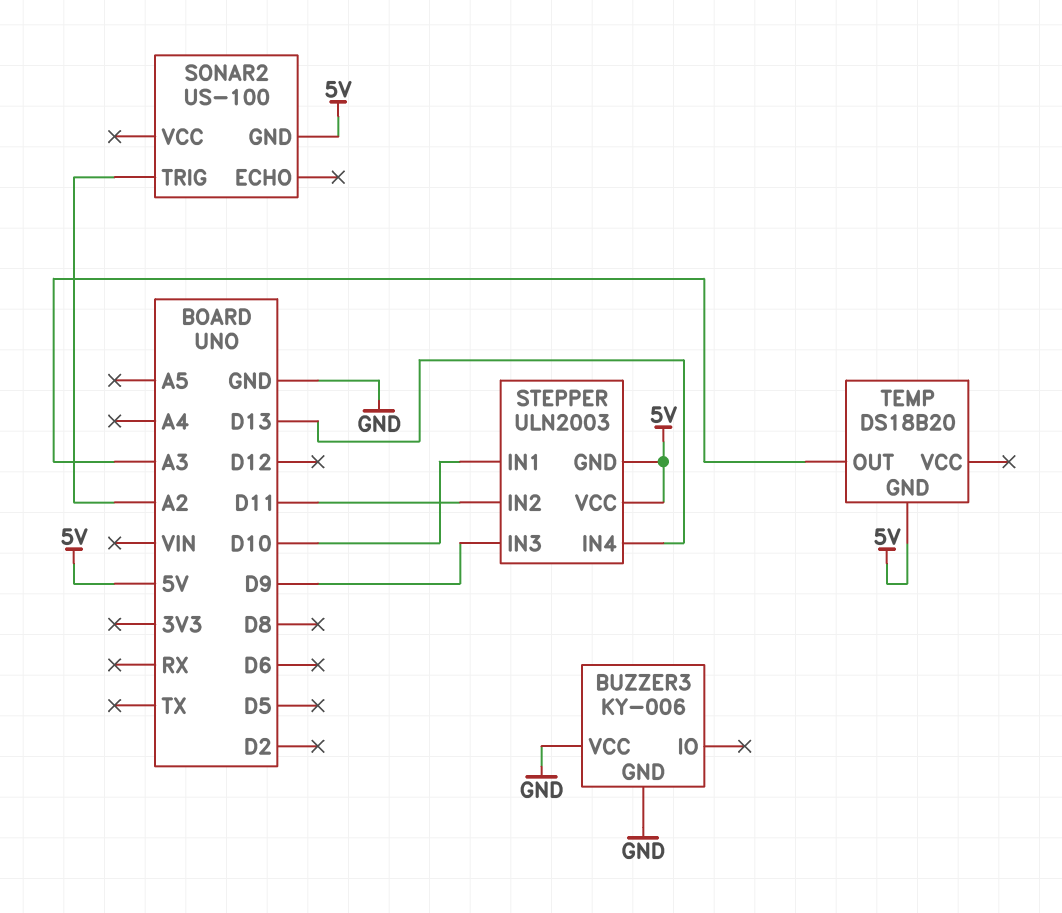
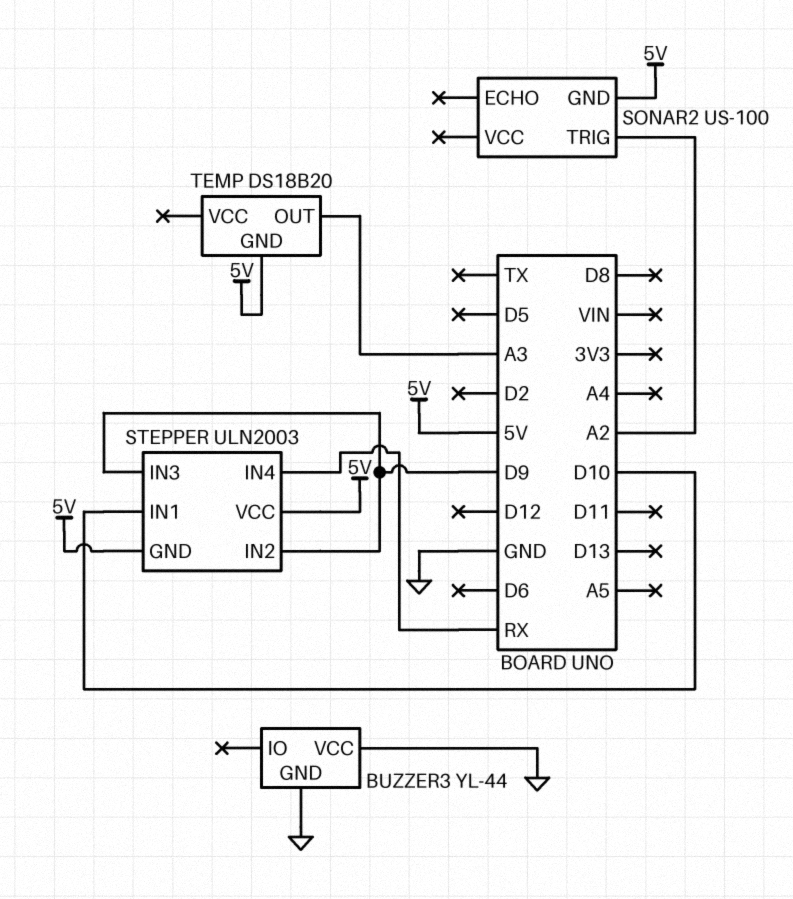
BUZZER3: KY-006 -> YL-44
STEPPER pin IN2: D11 -> D9
STEPPER pin IN4: D13 -> RX

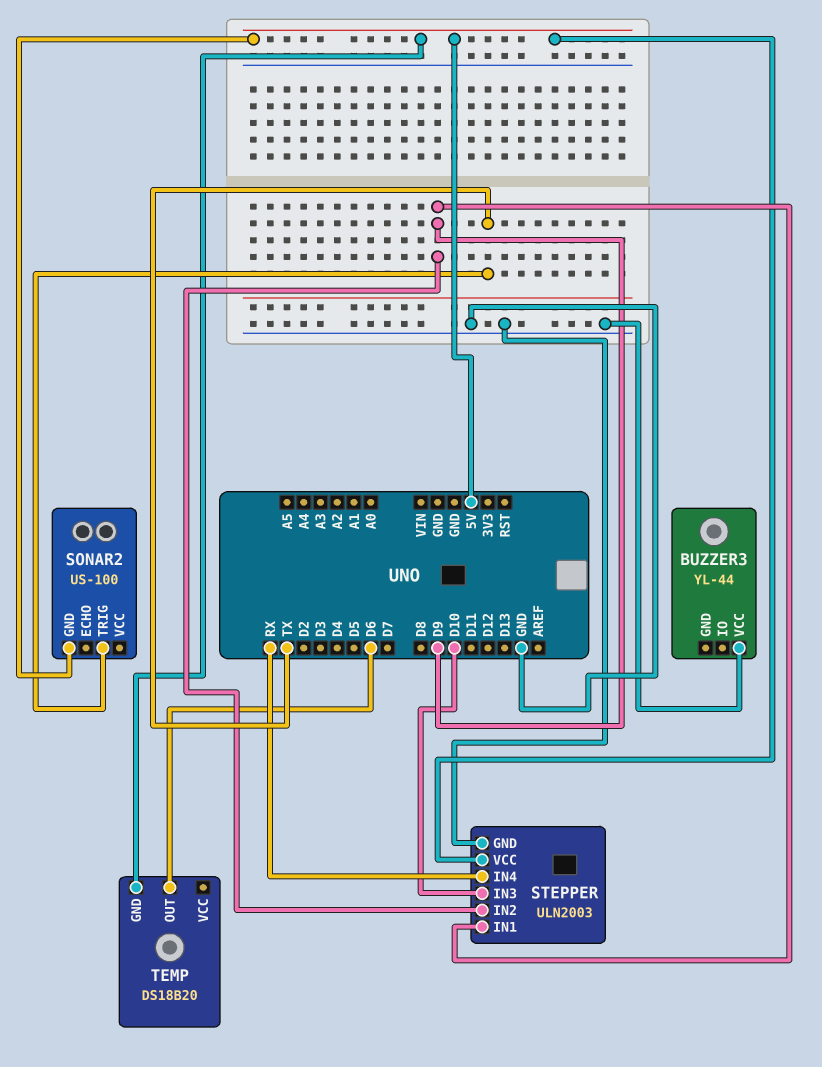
BUZZER3 pin GND: GND -> none
SONAR2 pin TRIG: A2 -> TX
STEPPER pin GND: 5V -> GND
STEPPER pin IN1: D10 -> D9
STEPPER pin IN3: D9 -> D10
TEMP pin OUT: A3 -> D6

